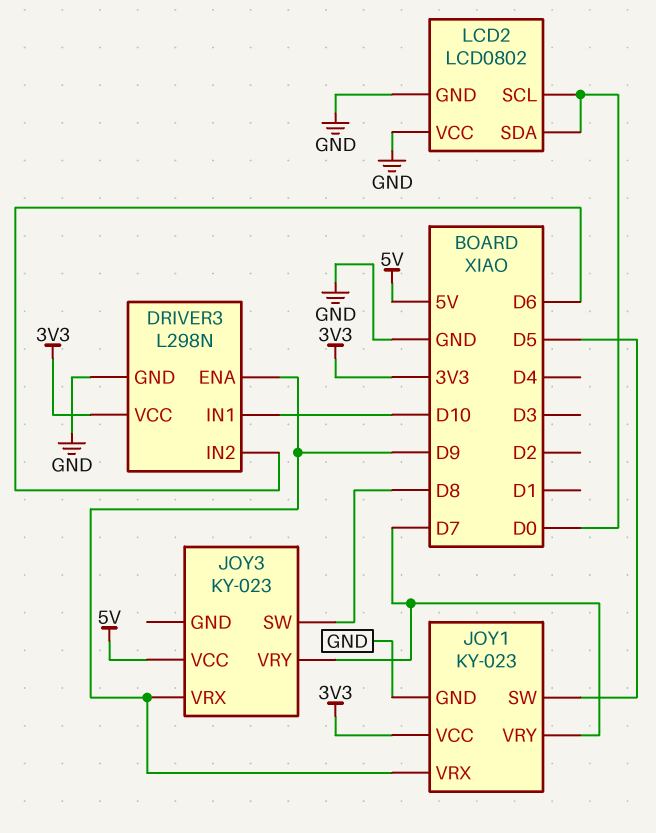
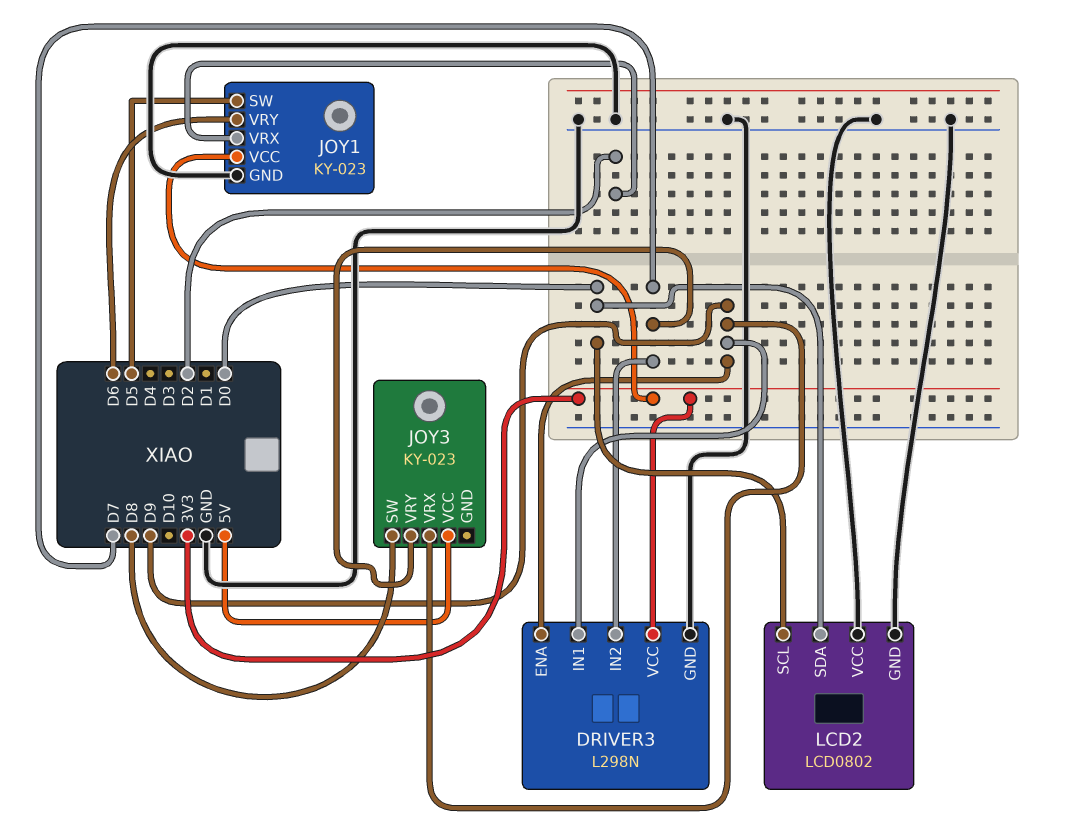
DRIVER3 pin IN1: D10 -> D9
DRIVER3 pin IN2: D6 -> D7
JOY1 pin VRX: D9 -> D2
JOY1 pin VRY: D7 -> D6

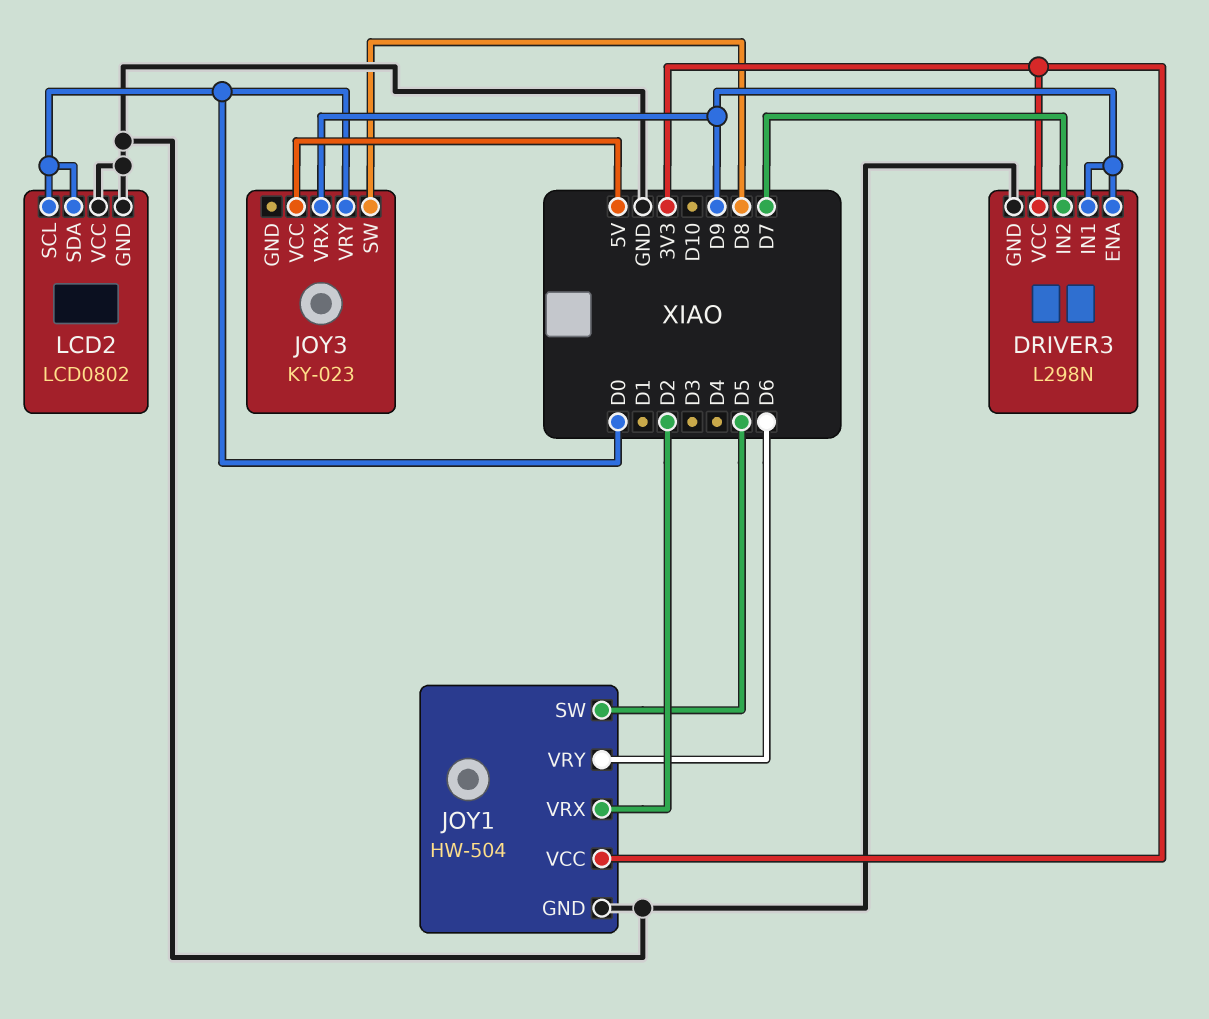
JOY1: KY-023 -> HW-504
JOY3 pin VRY: D7 -> D0

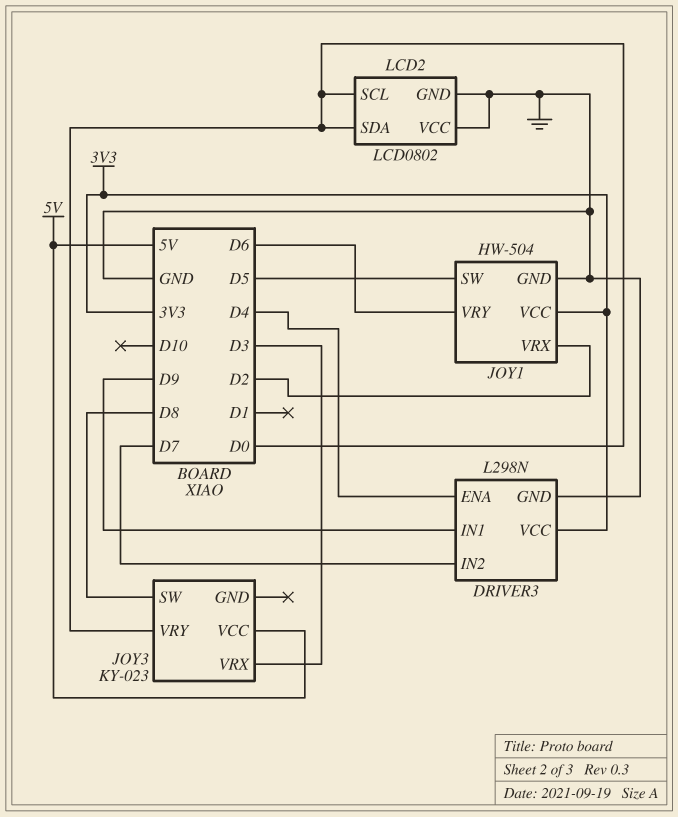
DRIVER3 pin ENA: D9 -> D4
JOY3 pin VRX: D9 -> D3

